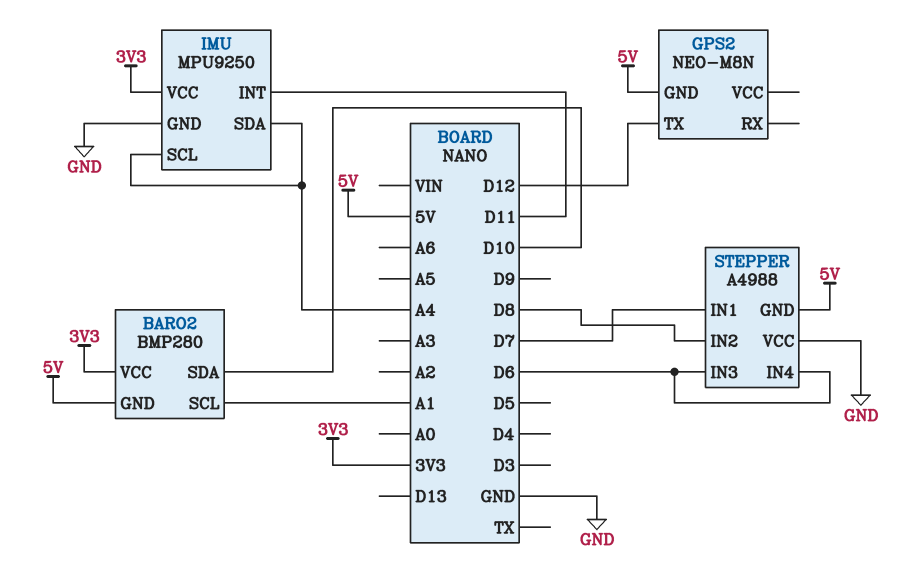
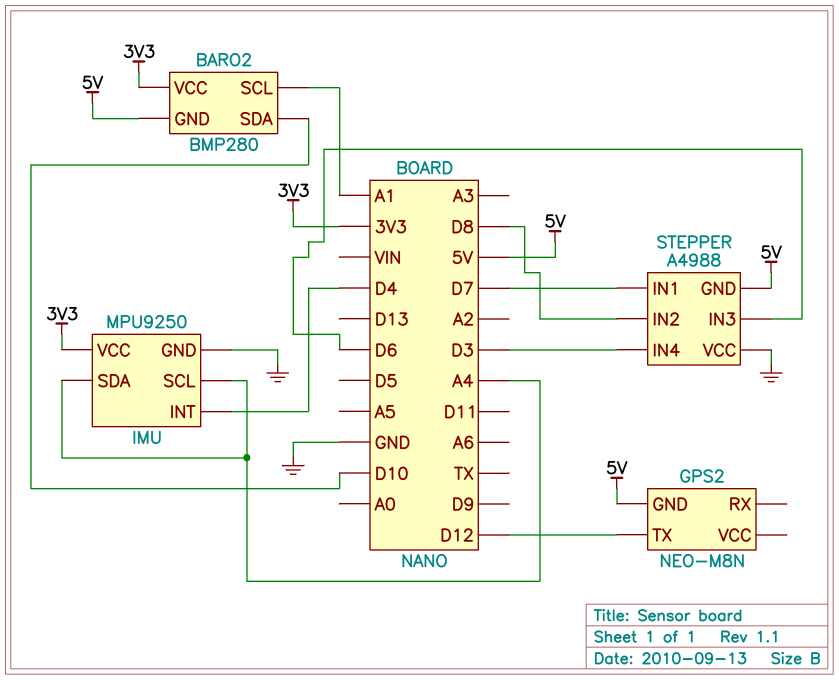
IMU pin INT: D11 -> D4
STEPPER pin IN4: D6 -> D3

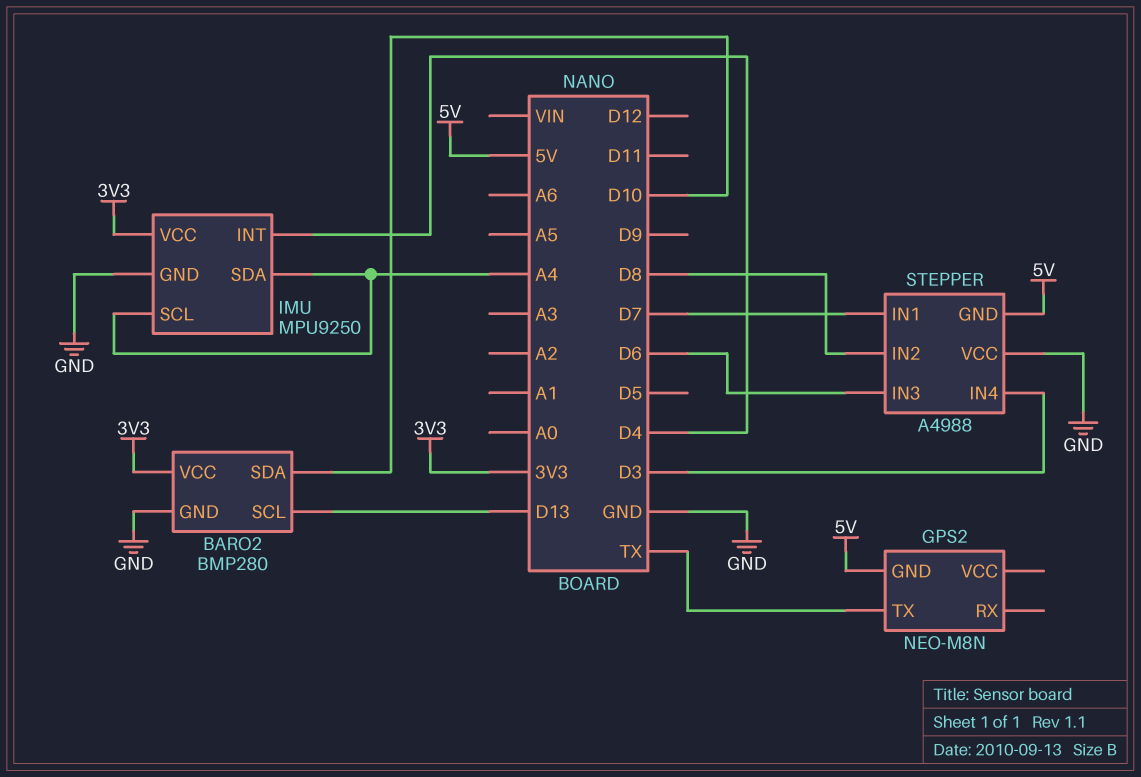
BARO2 pin GND: 5V -> GND
BARO2 pin SCL: A1 -> D13
GPS2 pin TX: D12 -> TX

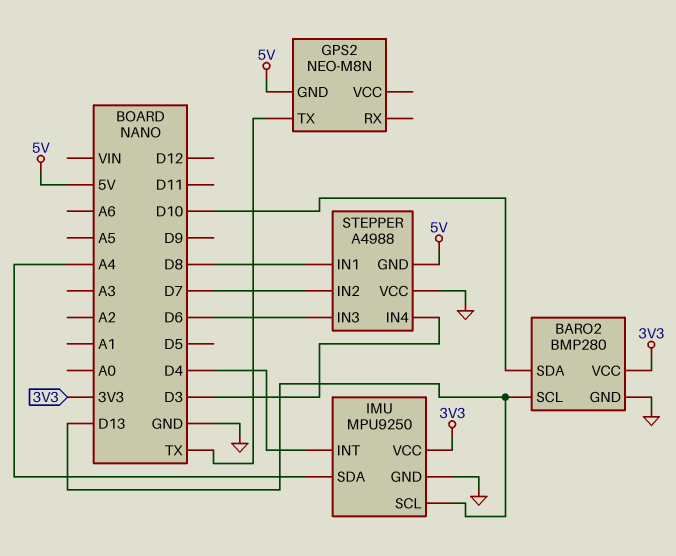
IMU pin SCL: A4 -> D13
STEPPER pin IN1: D7 -> D8
STEPPER pin IN2: D8 -> D7

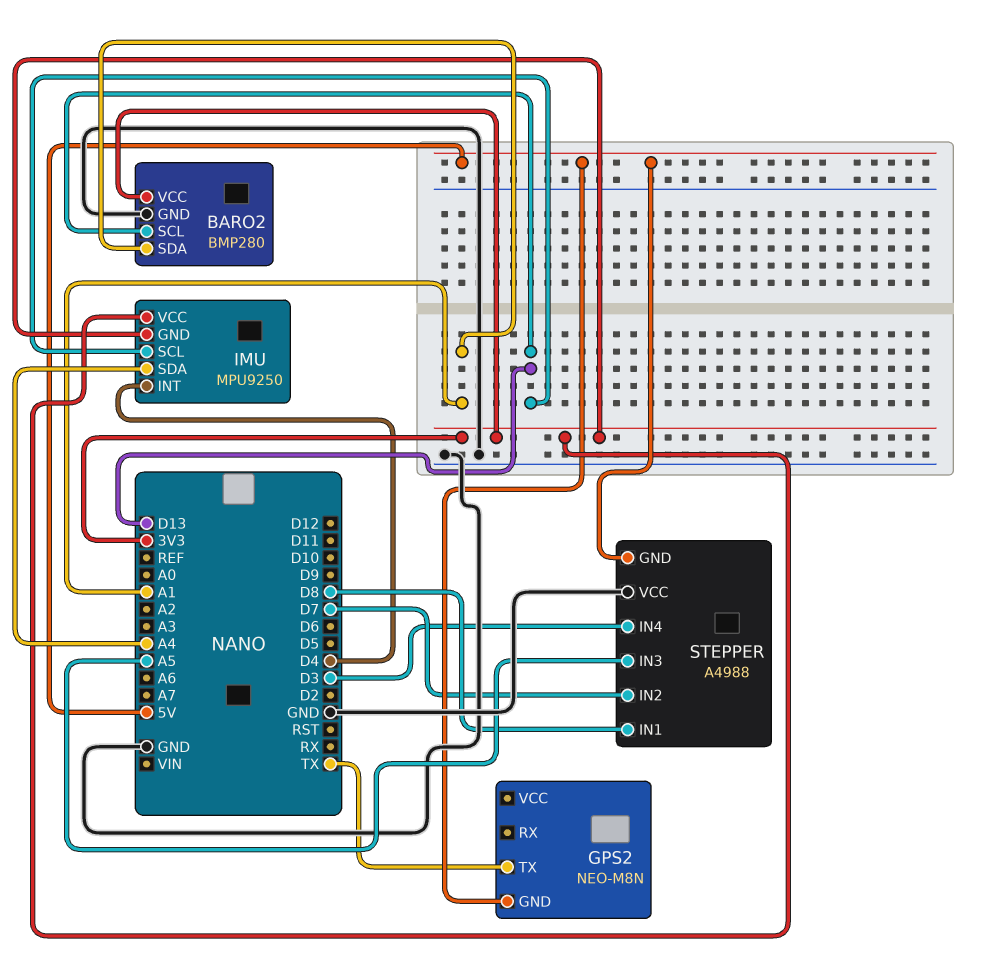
BARO2 pin SDA: D10 -> A1
IMU pin GND: GND -> 3V3
STEPPER pin IN3: D6 -> A5

